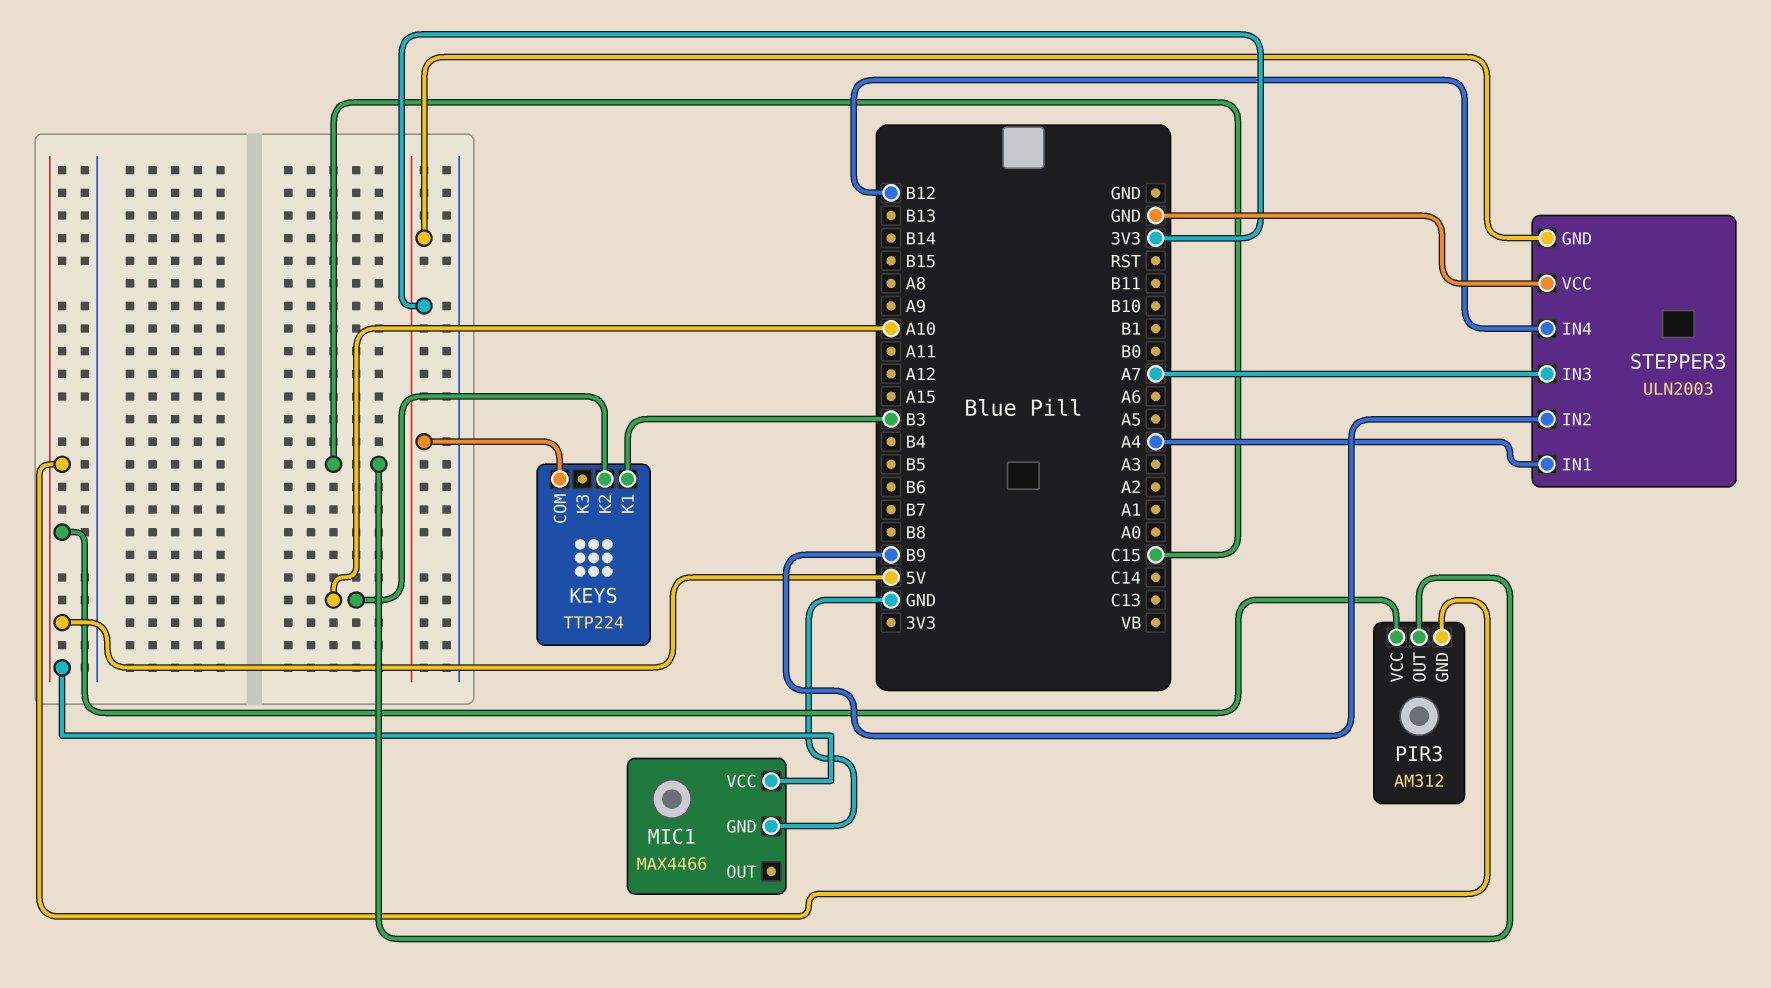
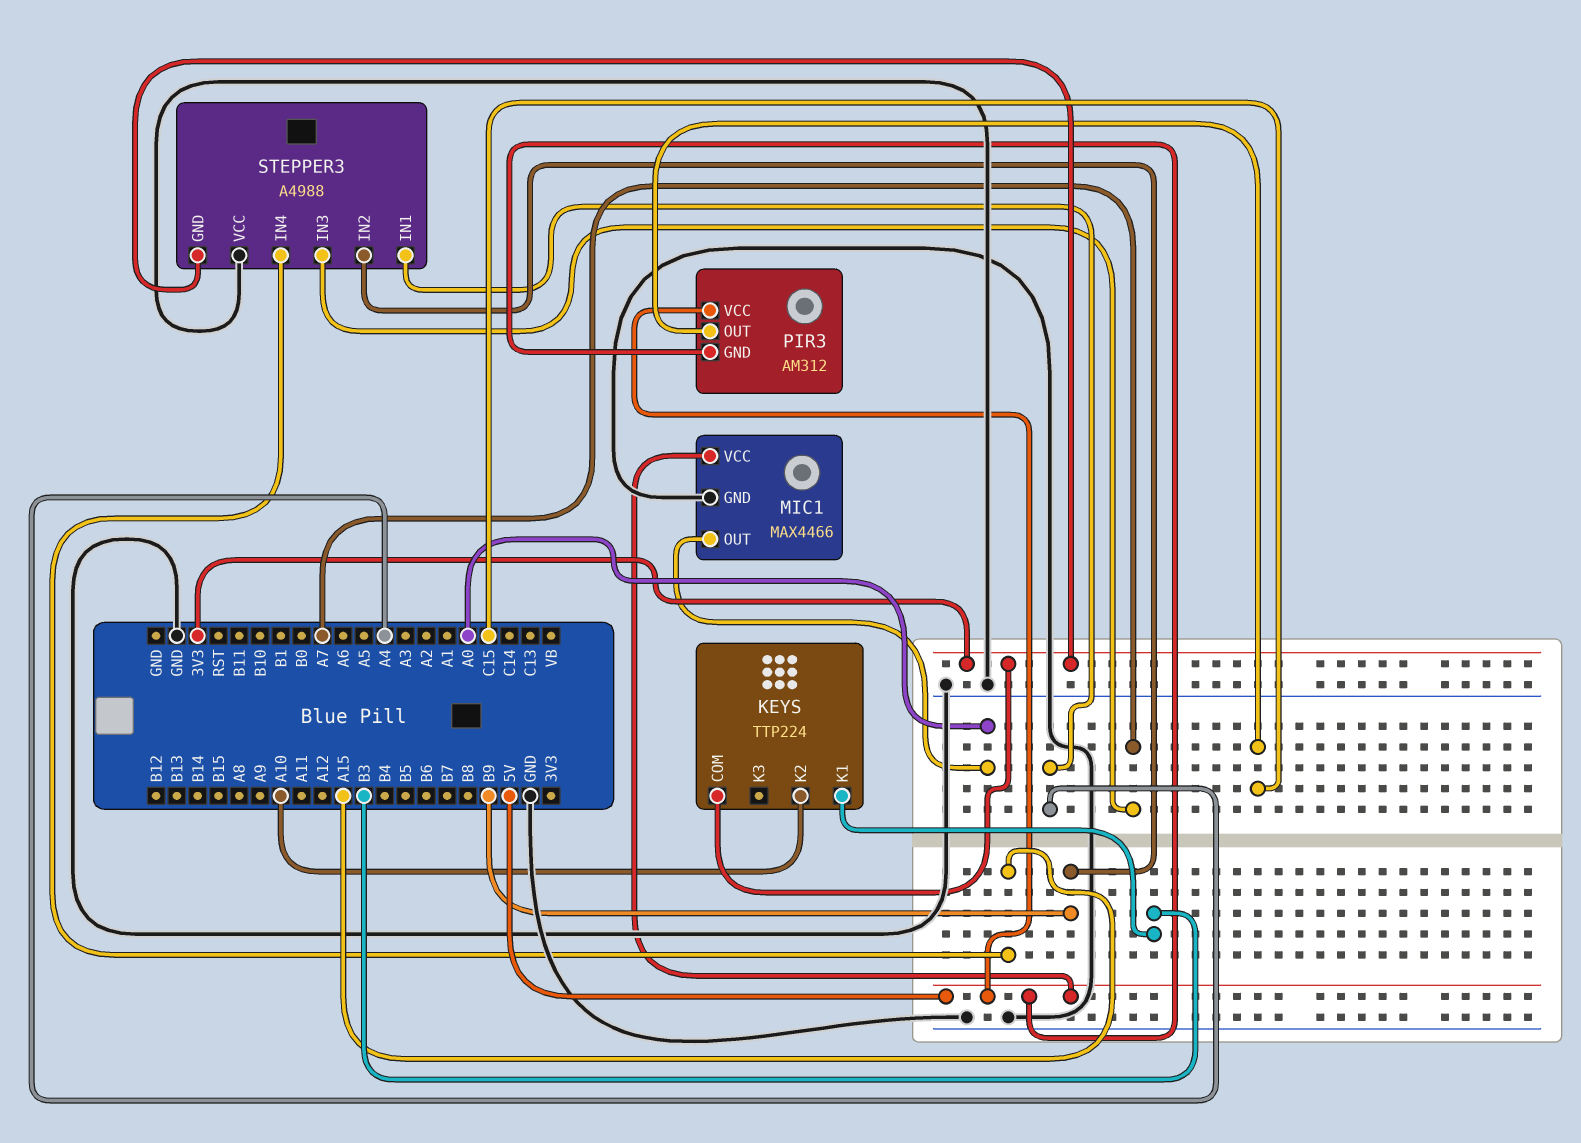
MIC1 pin OUT: none -> A0
STEPPER3: ULN2003 -> A4988
STEPPER3 pin IN4: B12 -> A15

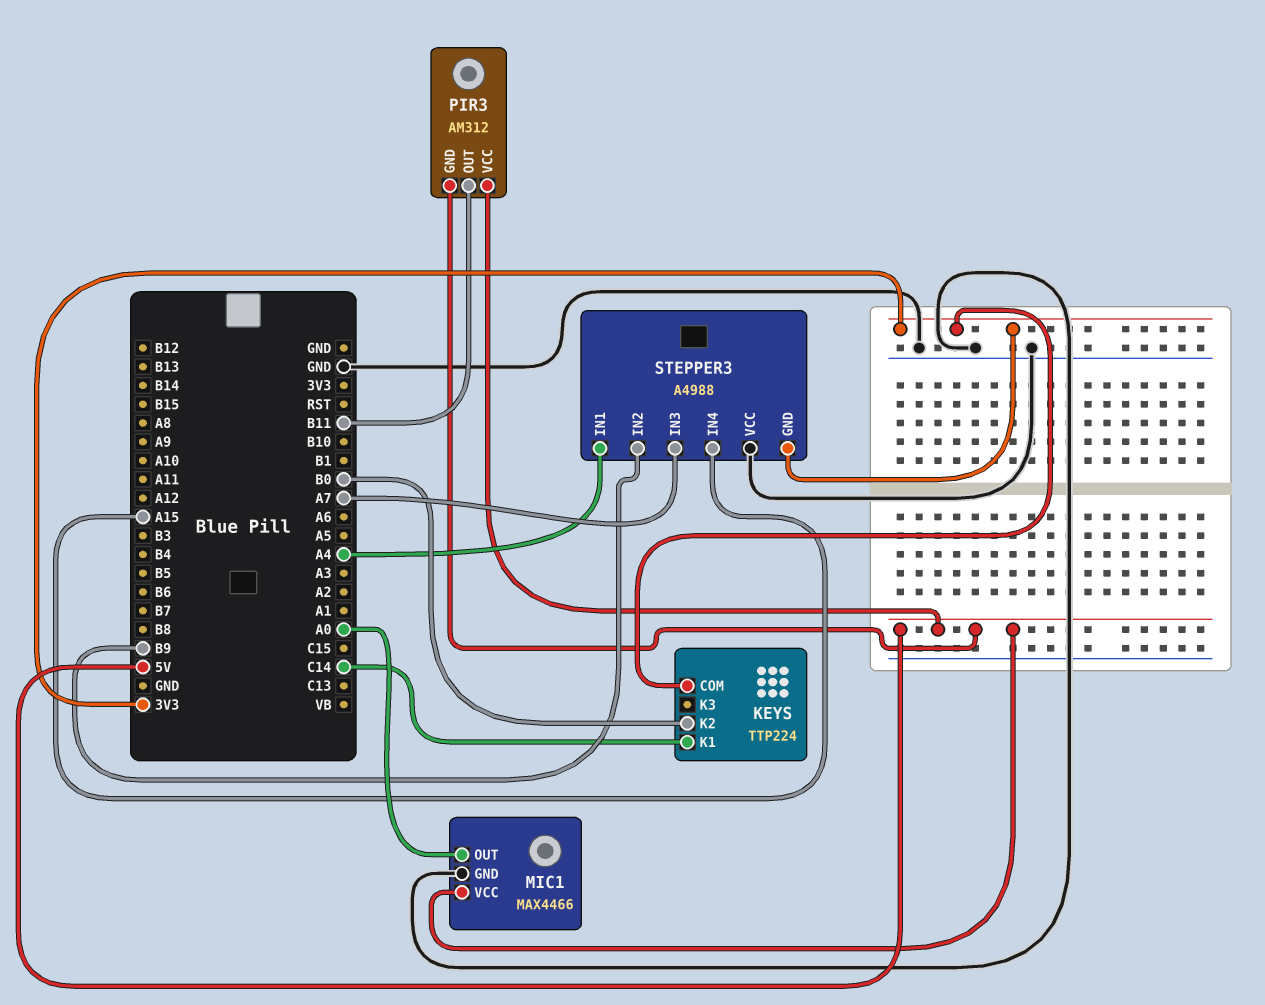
KEYS pin K1: B3 -> C14
KEYS pin K2: A10 -> B0
PIR3 pin OUT: C15 -> B11

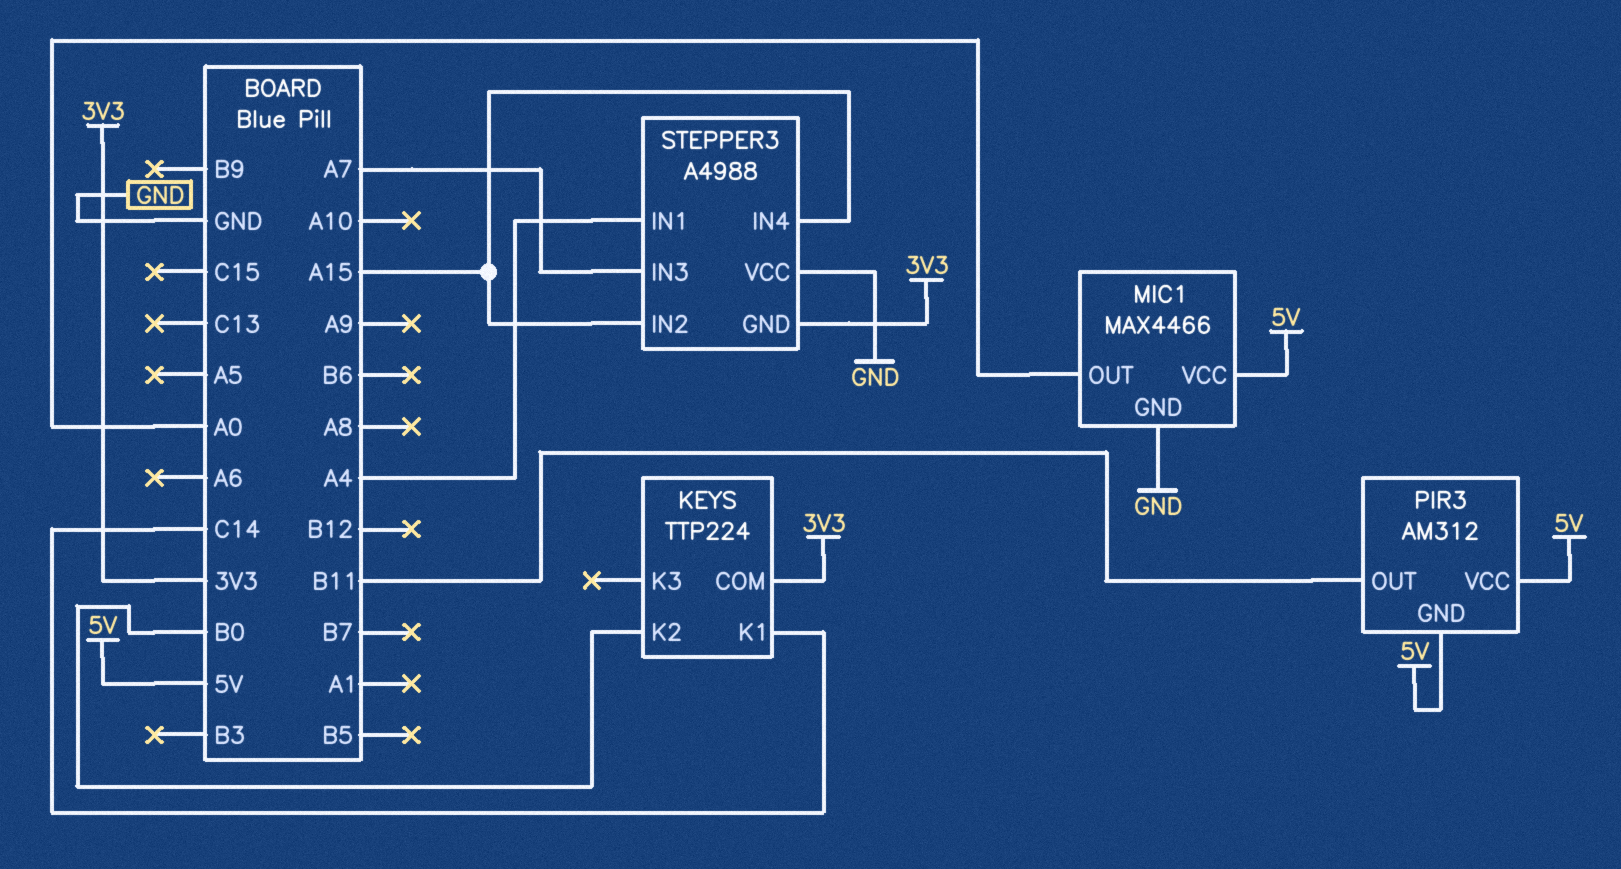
STEPPER3 pin IN2: B9 -> A15

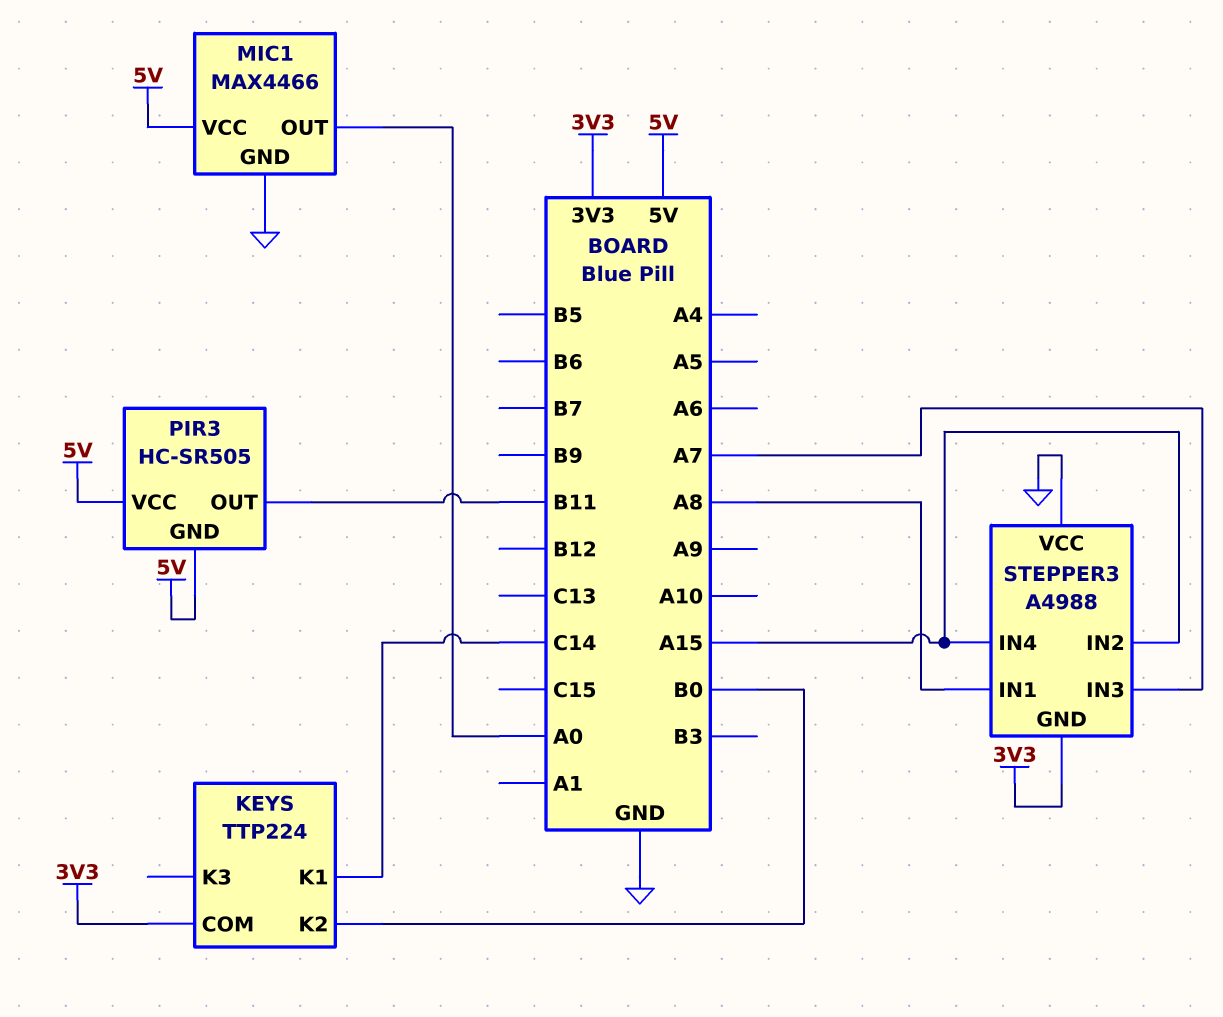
PIR3: AM312 -> HC-SR505
STEPPER3 pin IN1: A4 -> A8

